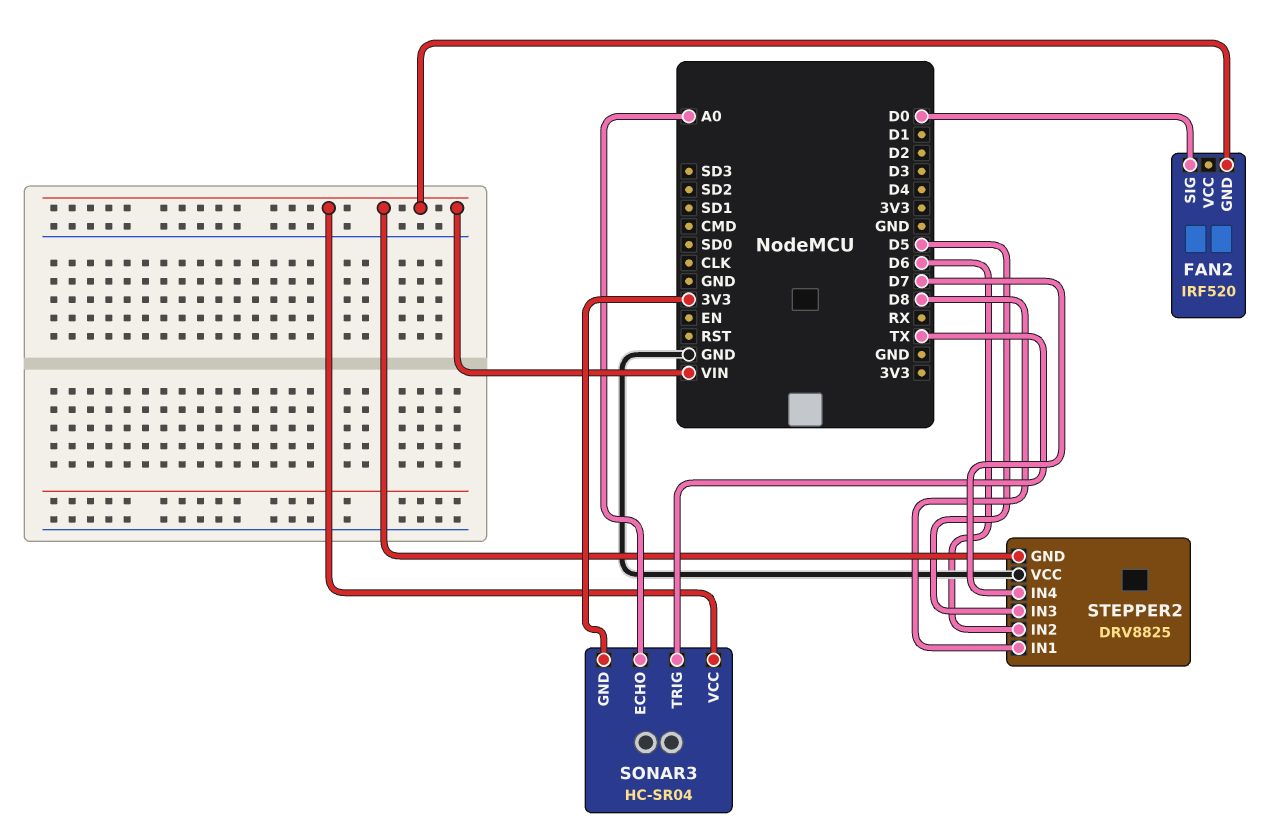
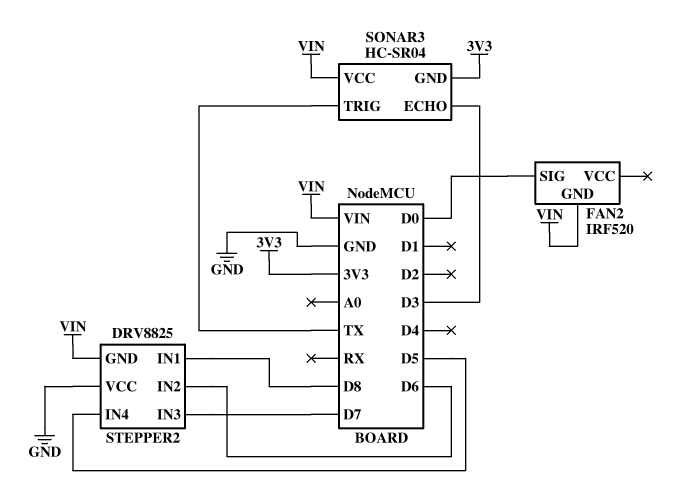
SONAR3 pin ECHO: A0 -> D3
STEPPER2 pin IN3: D5 -> D7
STEPPER2 pin IN4: D7 -> D5

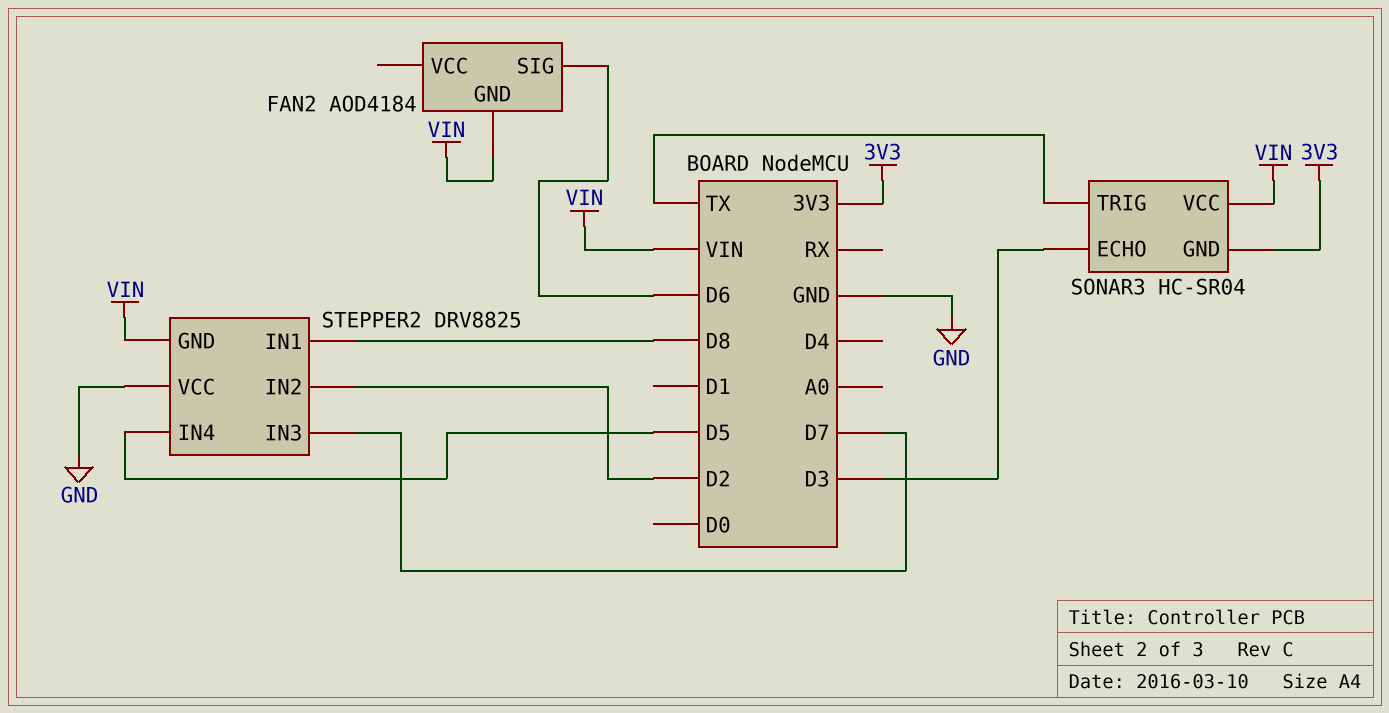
FAN2: IRF520 -> AOD4184
FAN2 pin SIG: D0 -> D6
STEPPER2 pin IN2: D6 -> D2

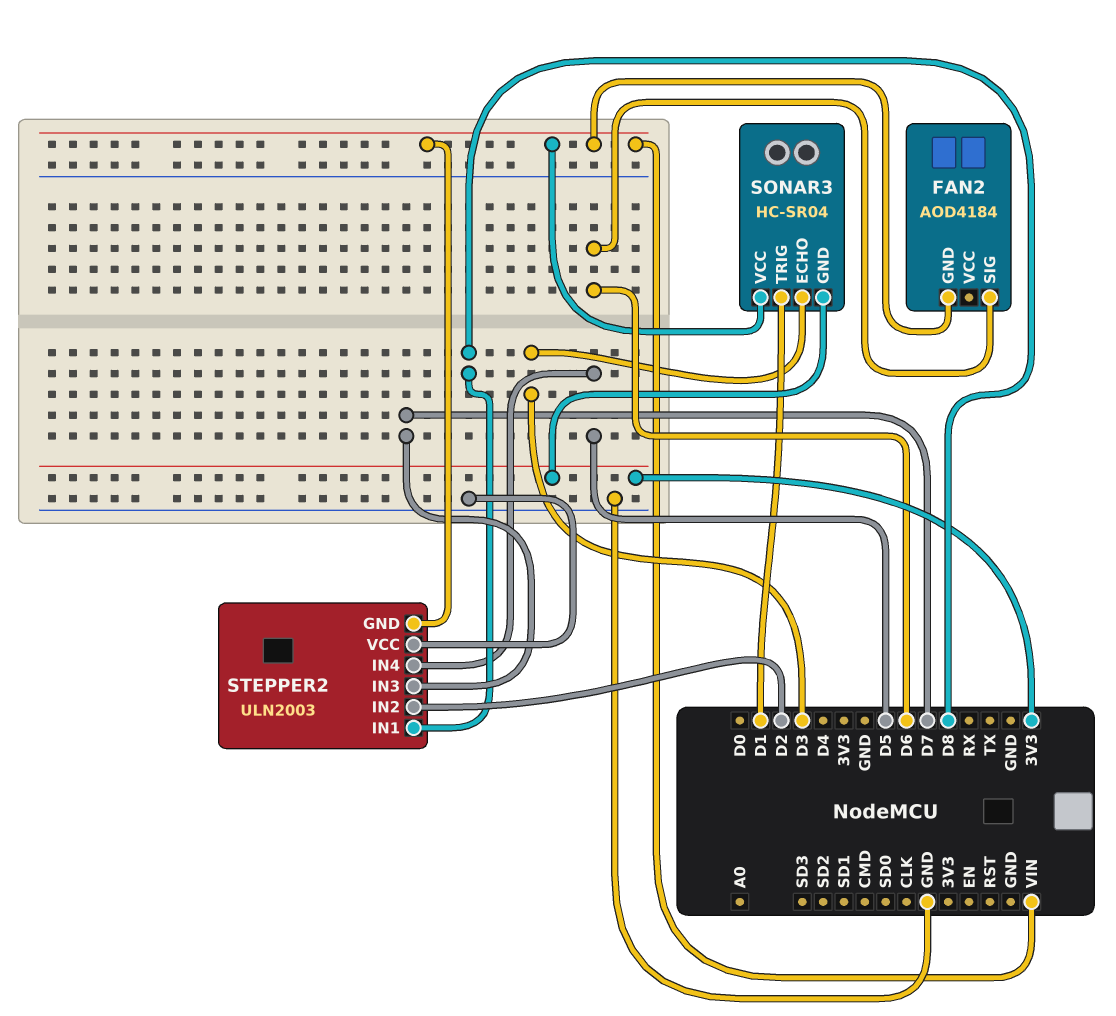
SONAR3 pin TRIG: TX -> D1
STEPPER2: DRV8825 -> ULN2003

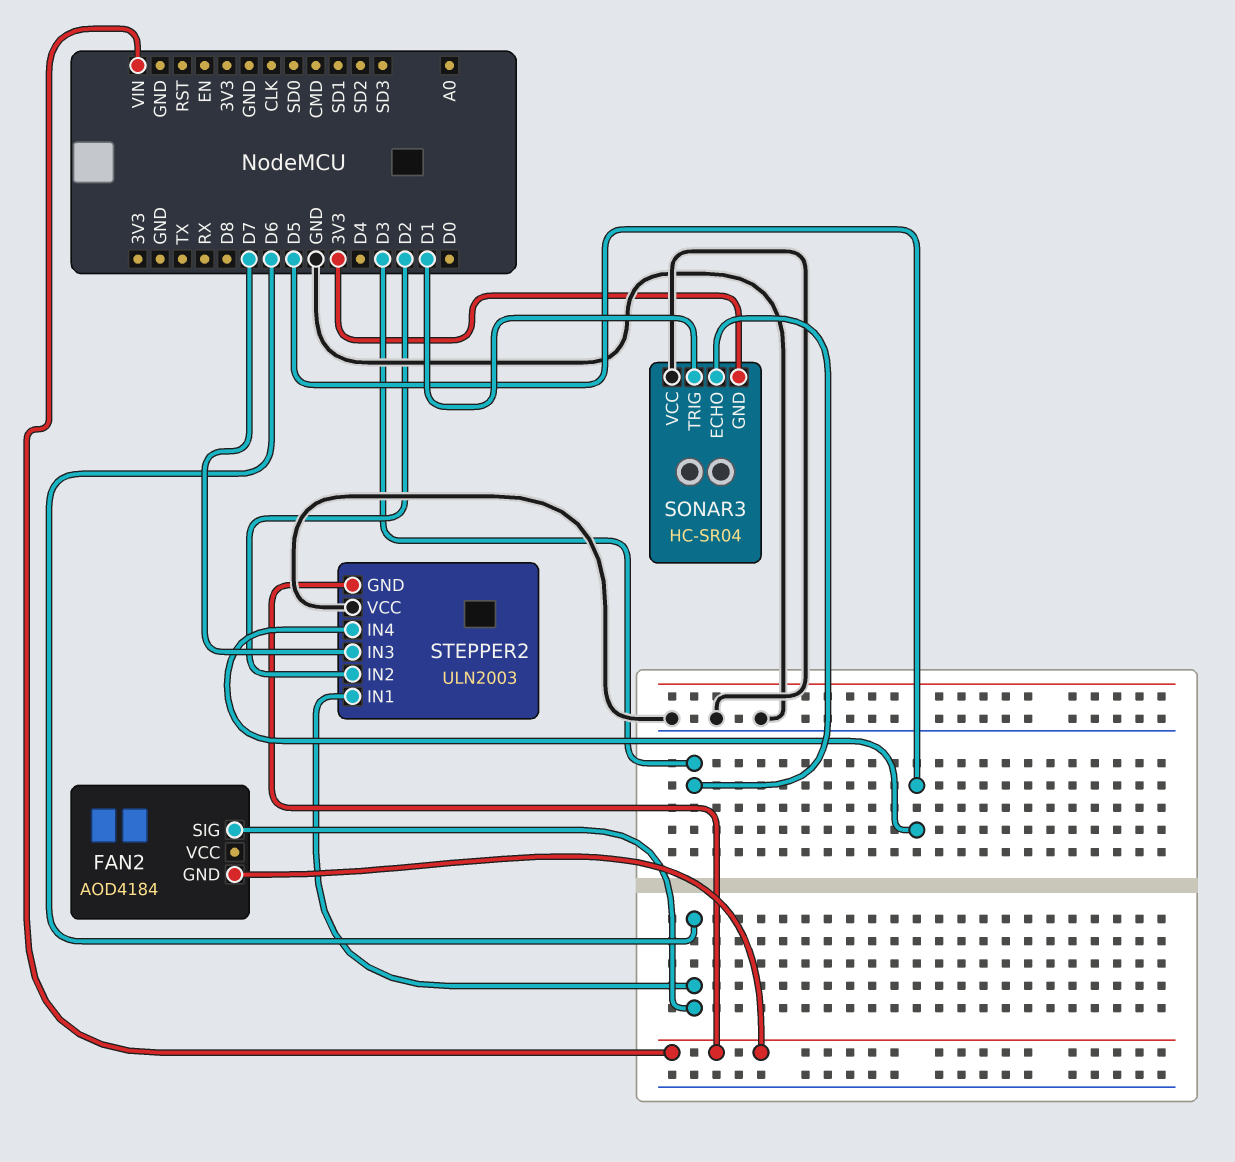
SONAR3 pin VCC: VIN -> GND
STEPPER2 pin IN1: D8 -> D6

